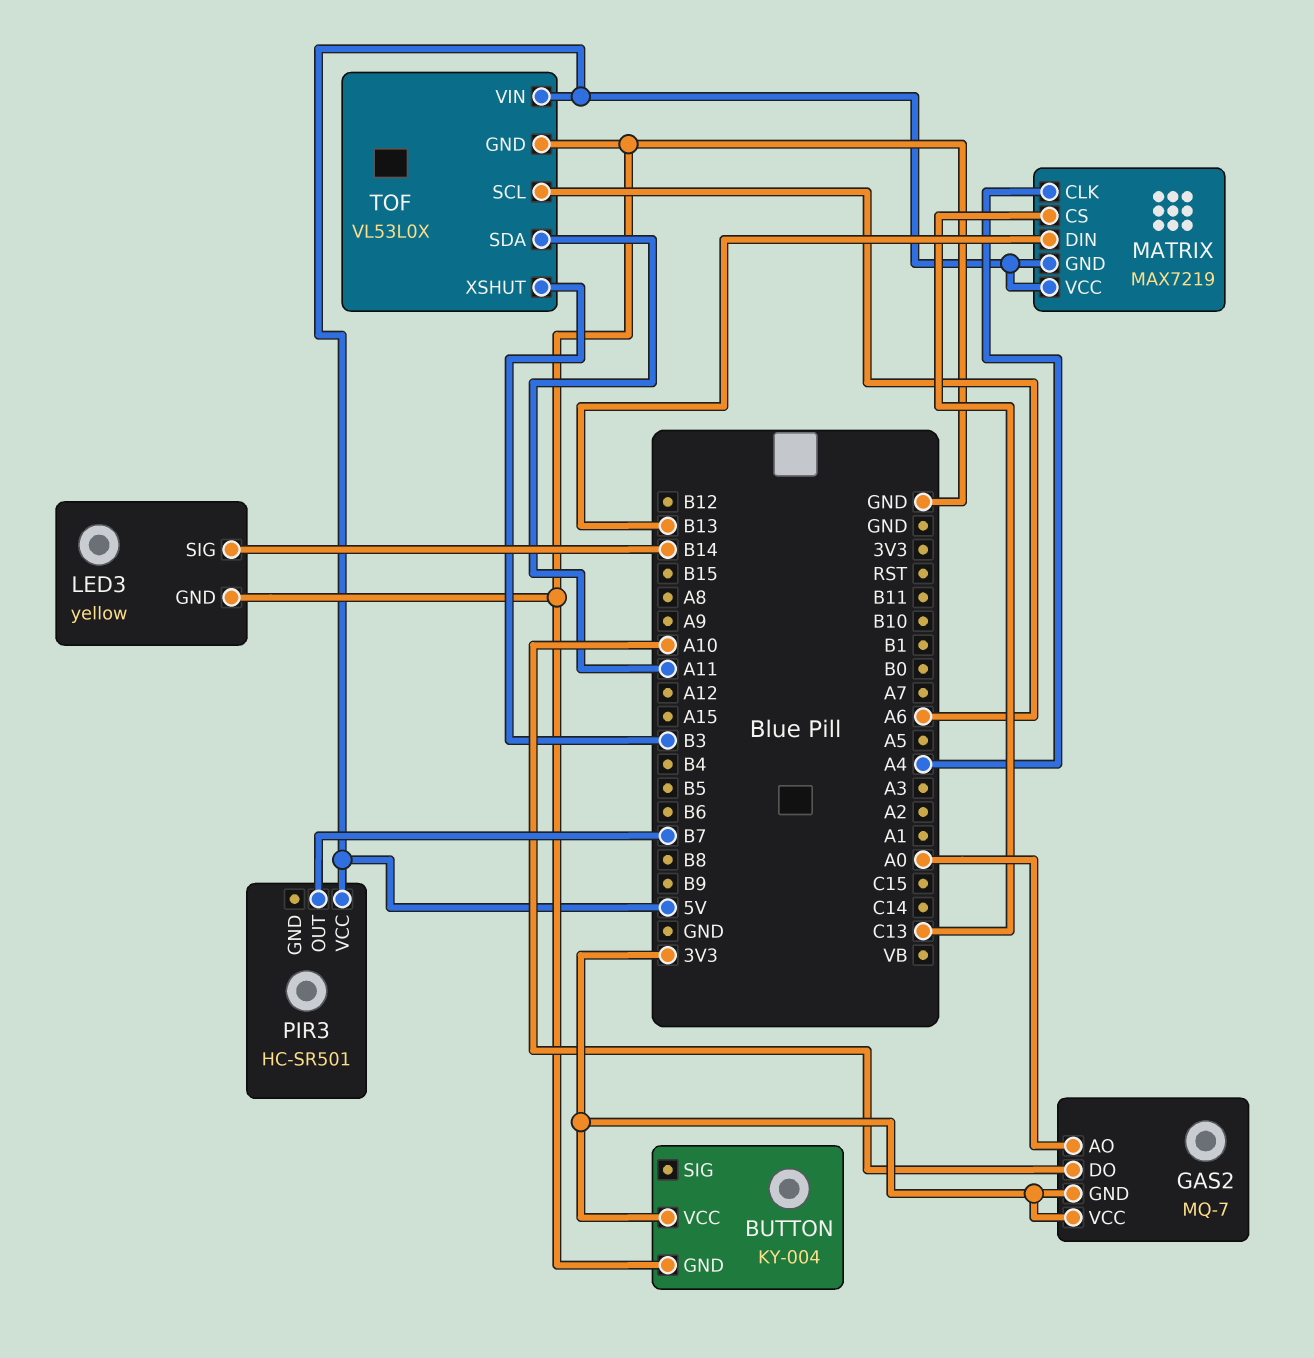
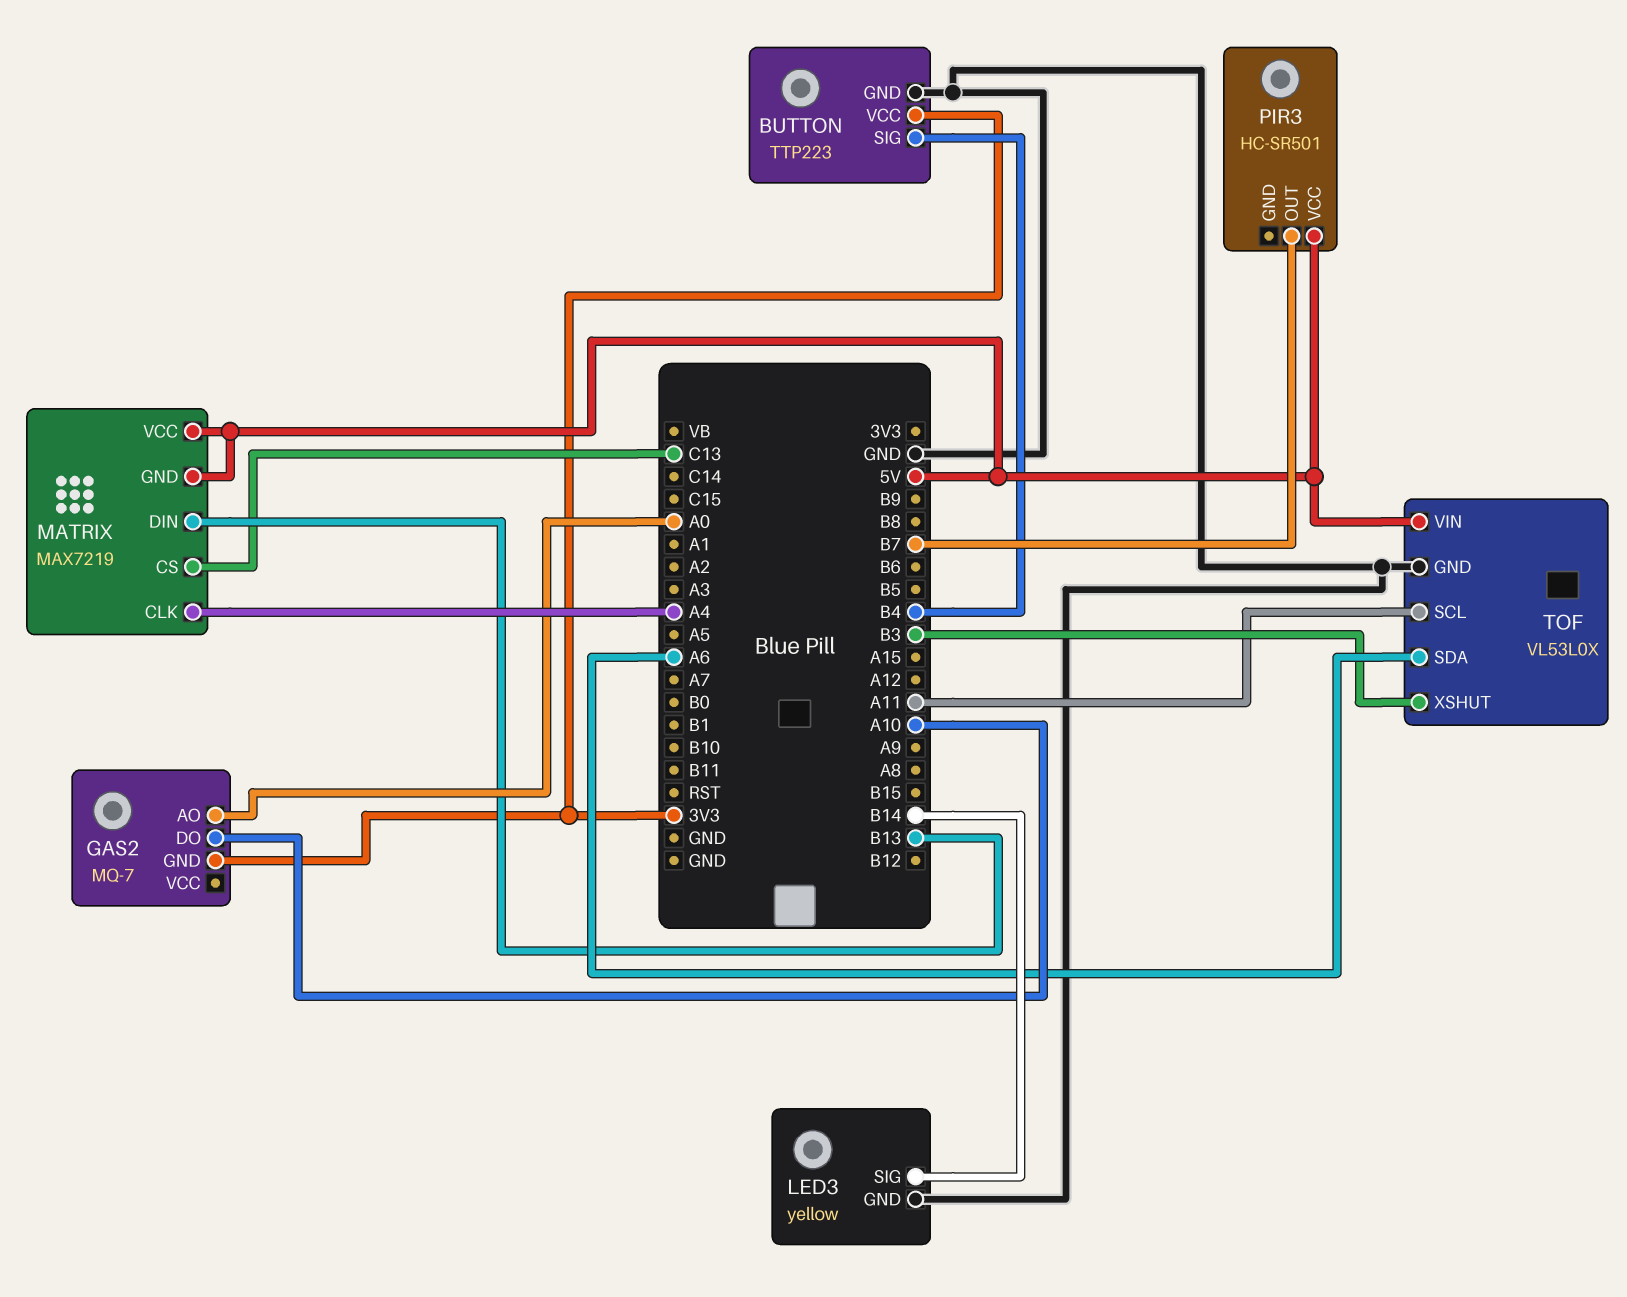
BUTTON: KY-004 -> TTP223
BUTTON pin SIG: none -> B4
GAS2 pin VCC: 3V3 -> none
TOF pin SCL: A6 -> A11
TOF pin SDA: A11 -> A6

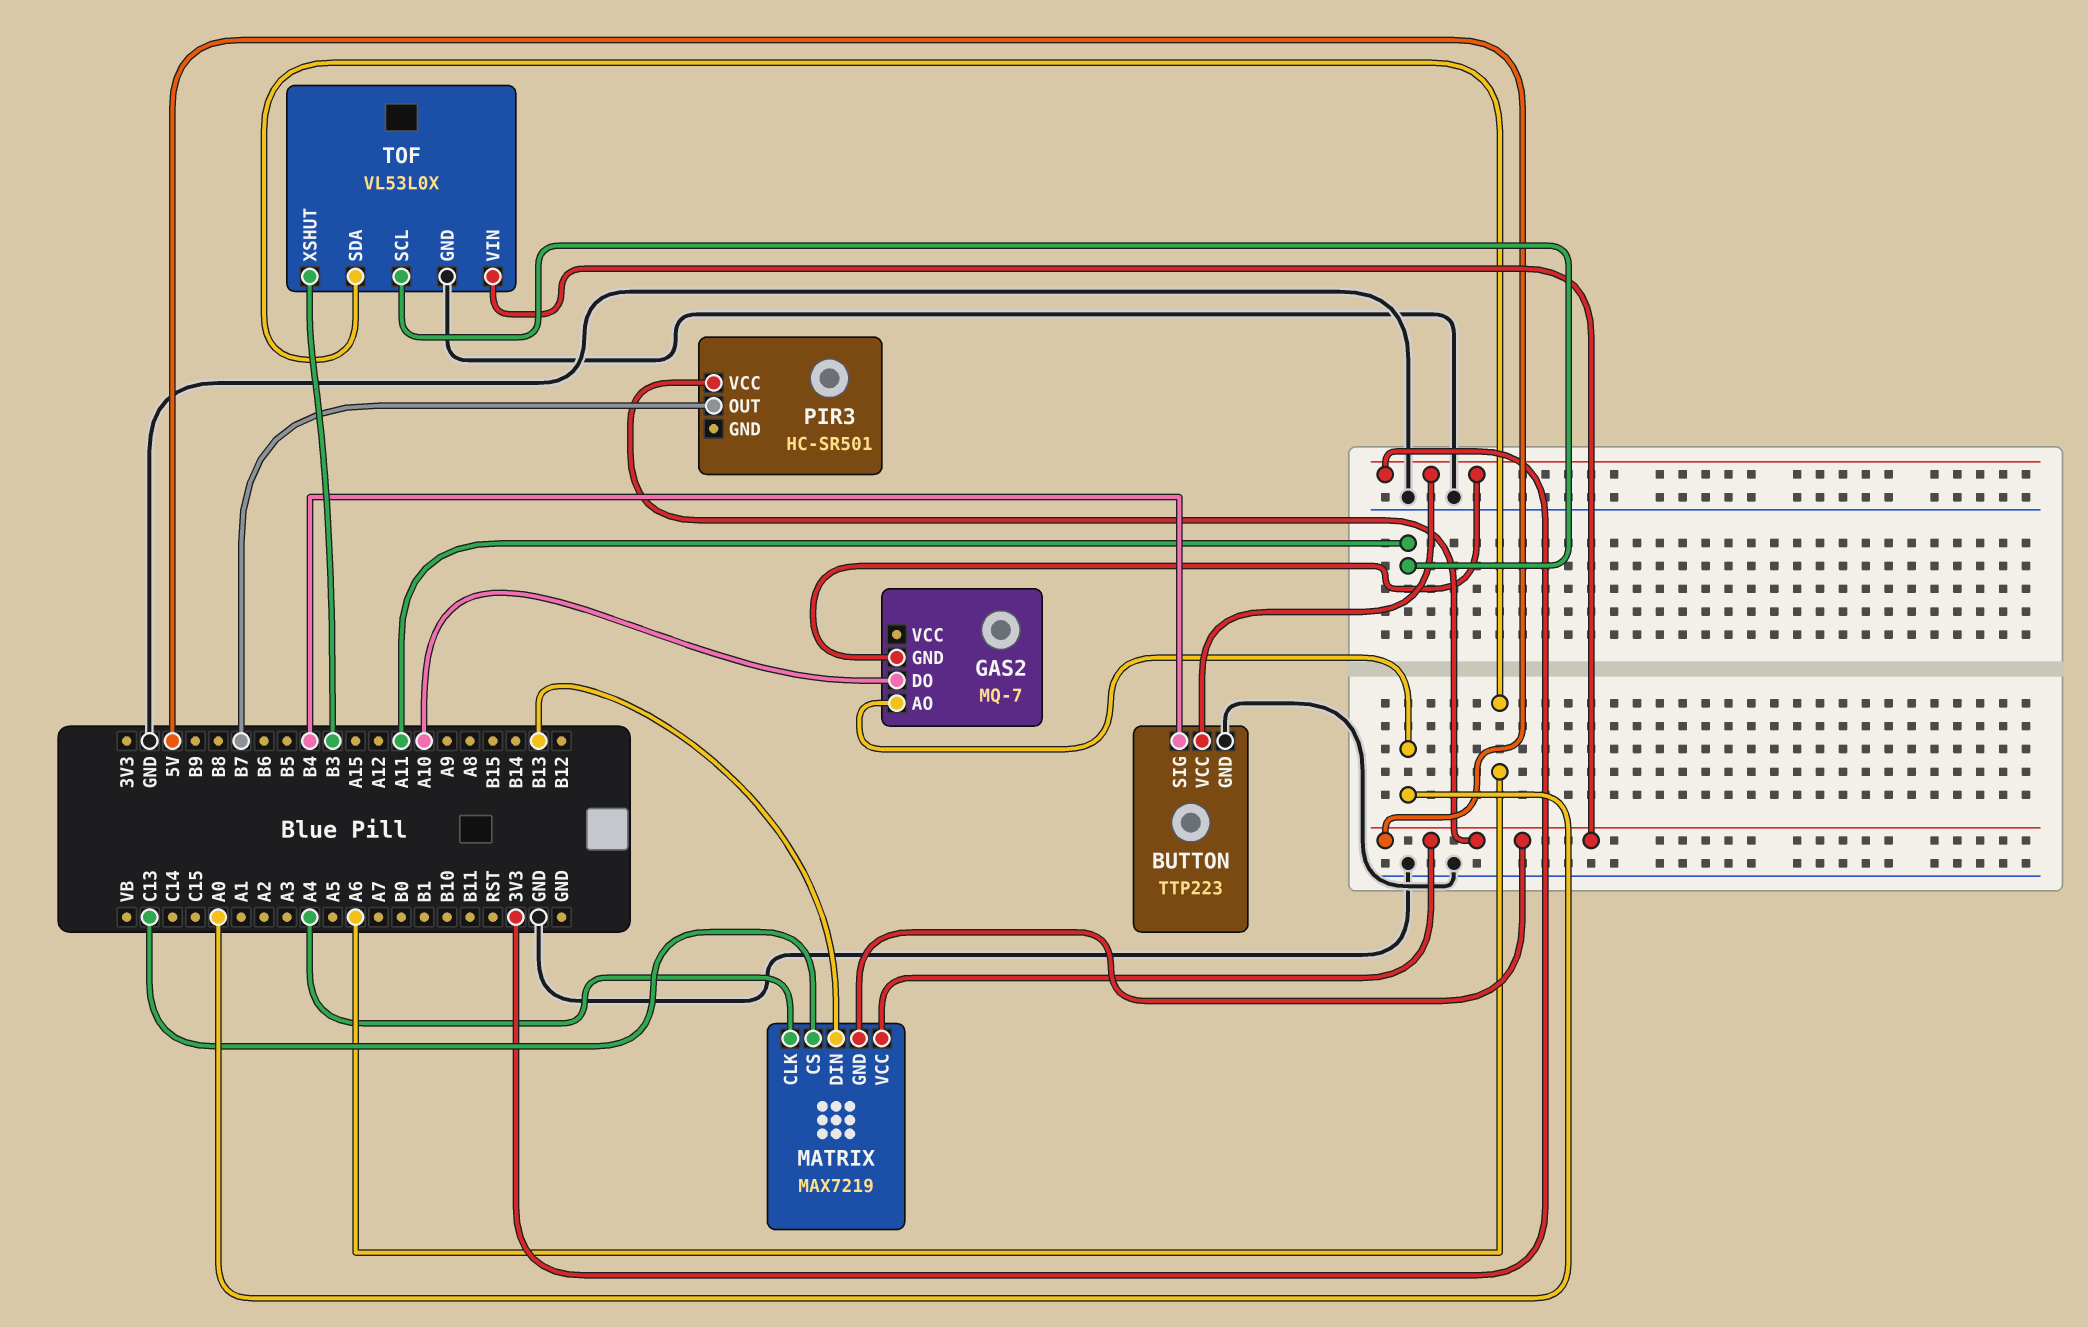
LED3: yellow -> none
LED3 pin GND: GND -> none
LED3 pin SIG: B14 -> none

